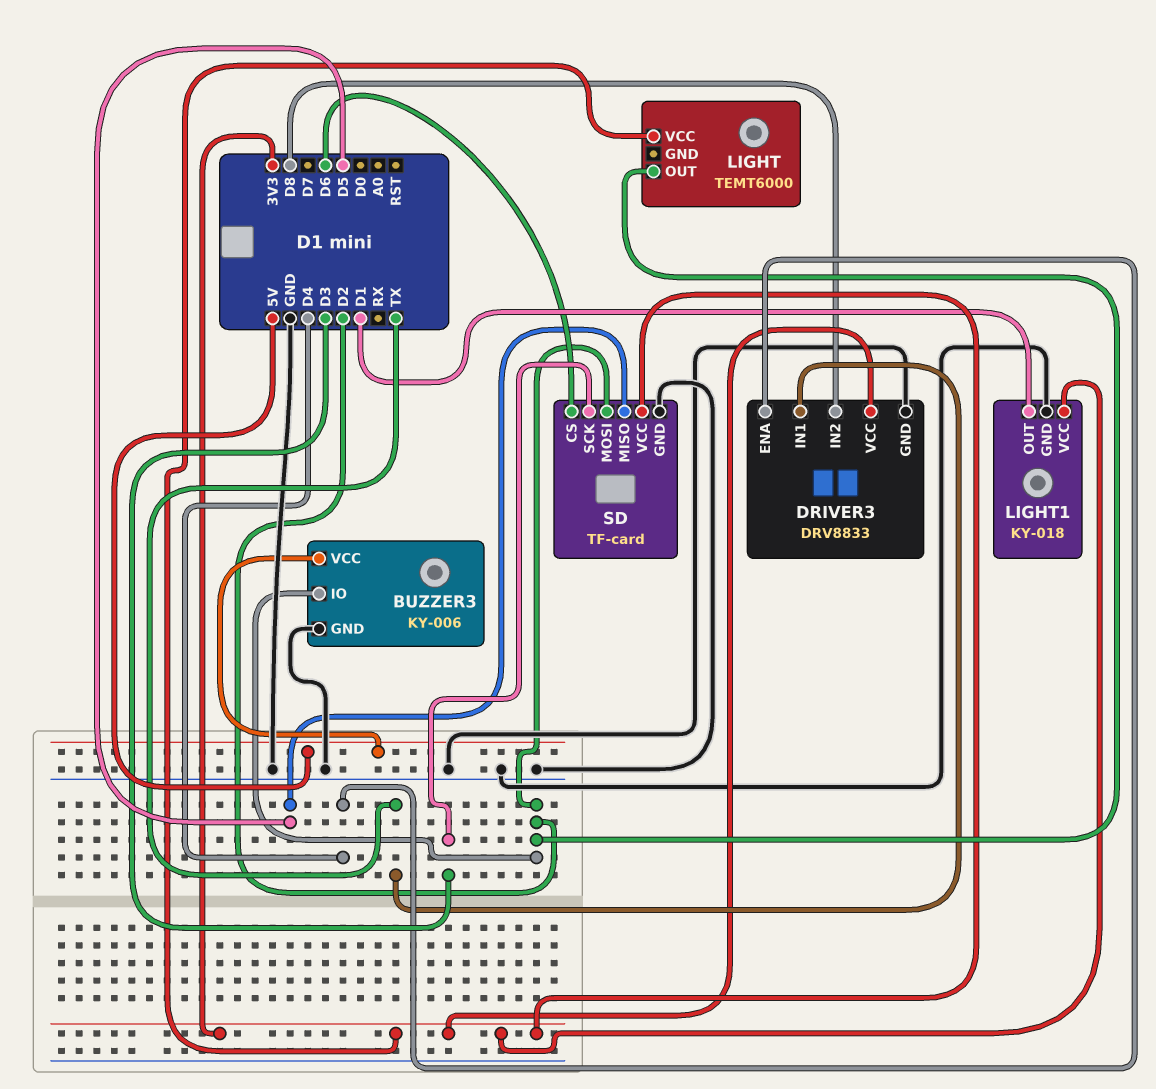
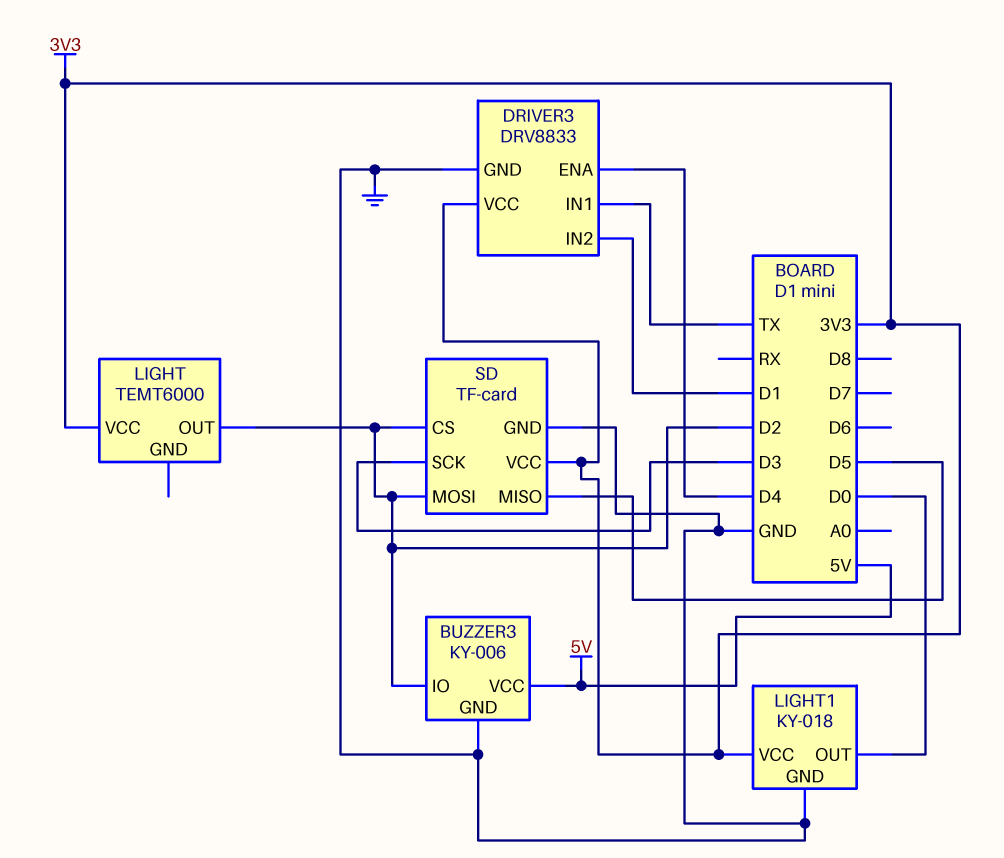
DRIVER3 pin IN2: D8 -> D1
LIGHT1 pin OUT: D1 -> D0
SD pin CS: D6 -> D2

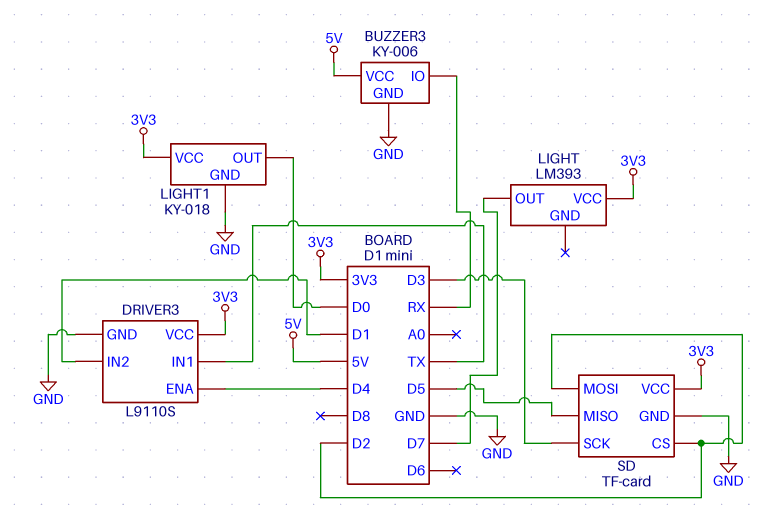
BUZZER3 pin IO: D2 -> RX
DRIVER3: DRV8833 -> L9110S
LIGHT: TEMT6000 -> LM393
LIGHT pin OUT: D2 -> D7

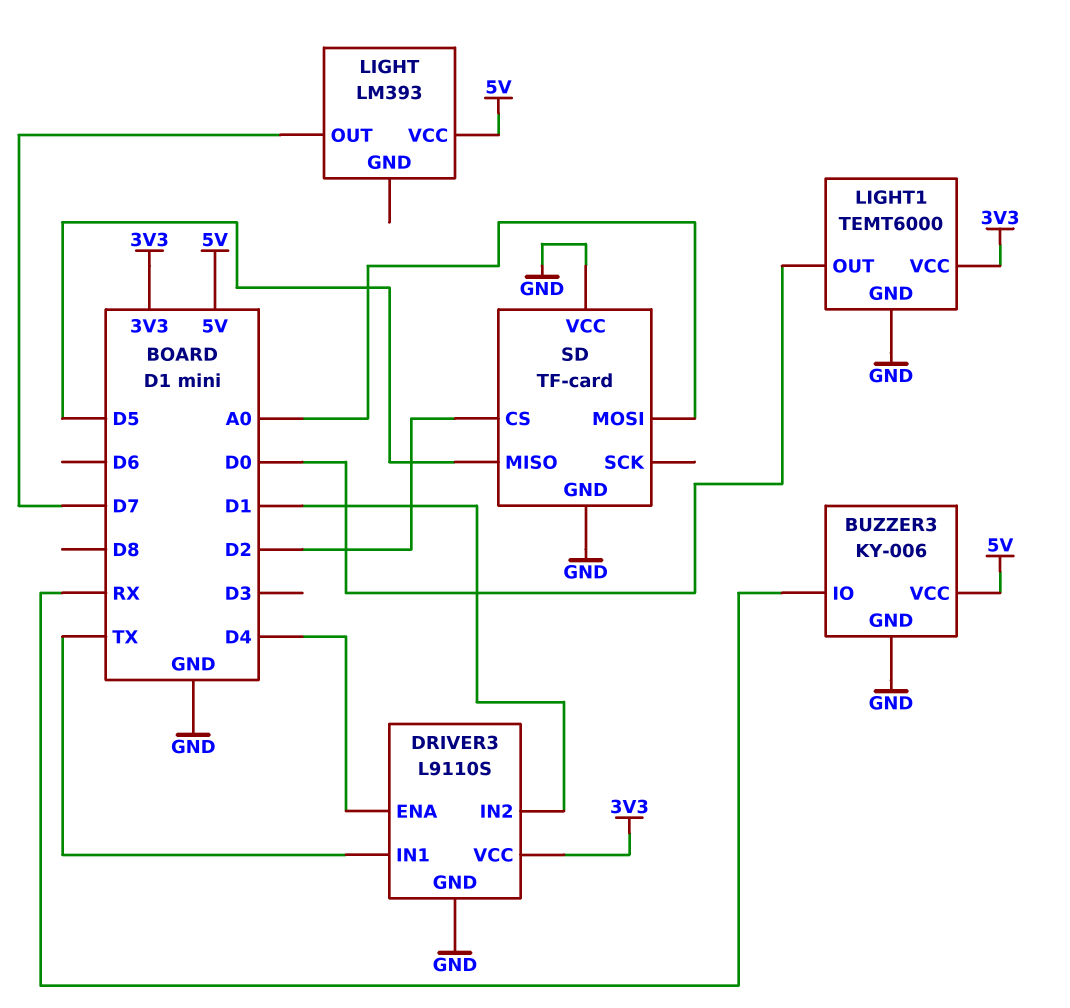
LIGHT pin VCC: 3V3 -> 5V
LIGHT1: KY-018 -> TEMT6000
SD pin MOSI: D2 -> A0
SD pin SCK: D3 -> none
SD pin VCC: 3V3 -> GND

